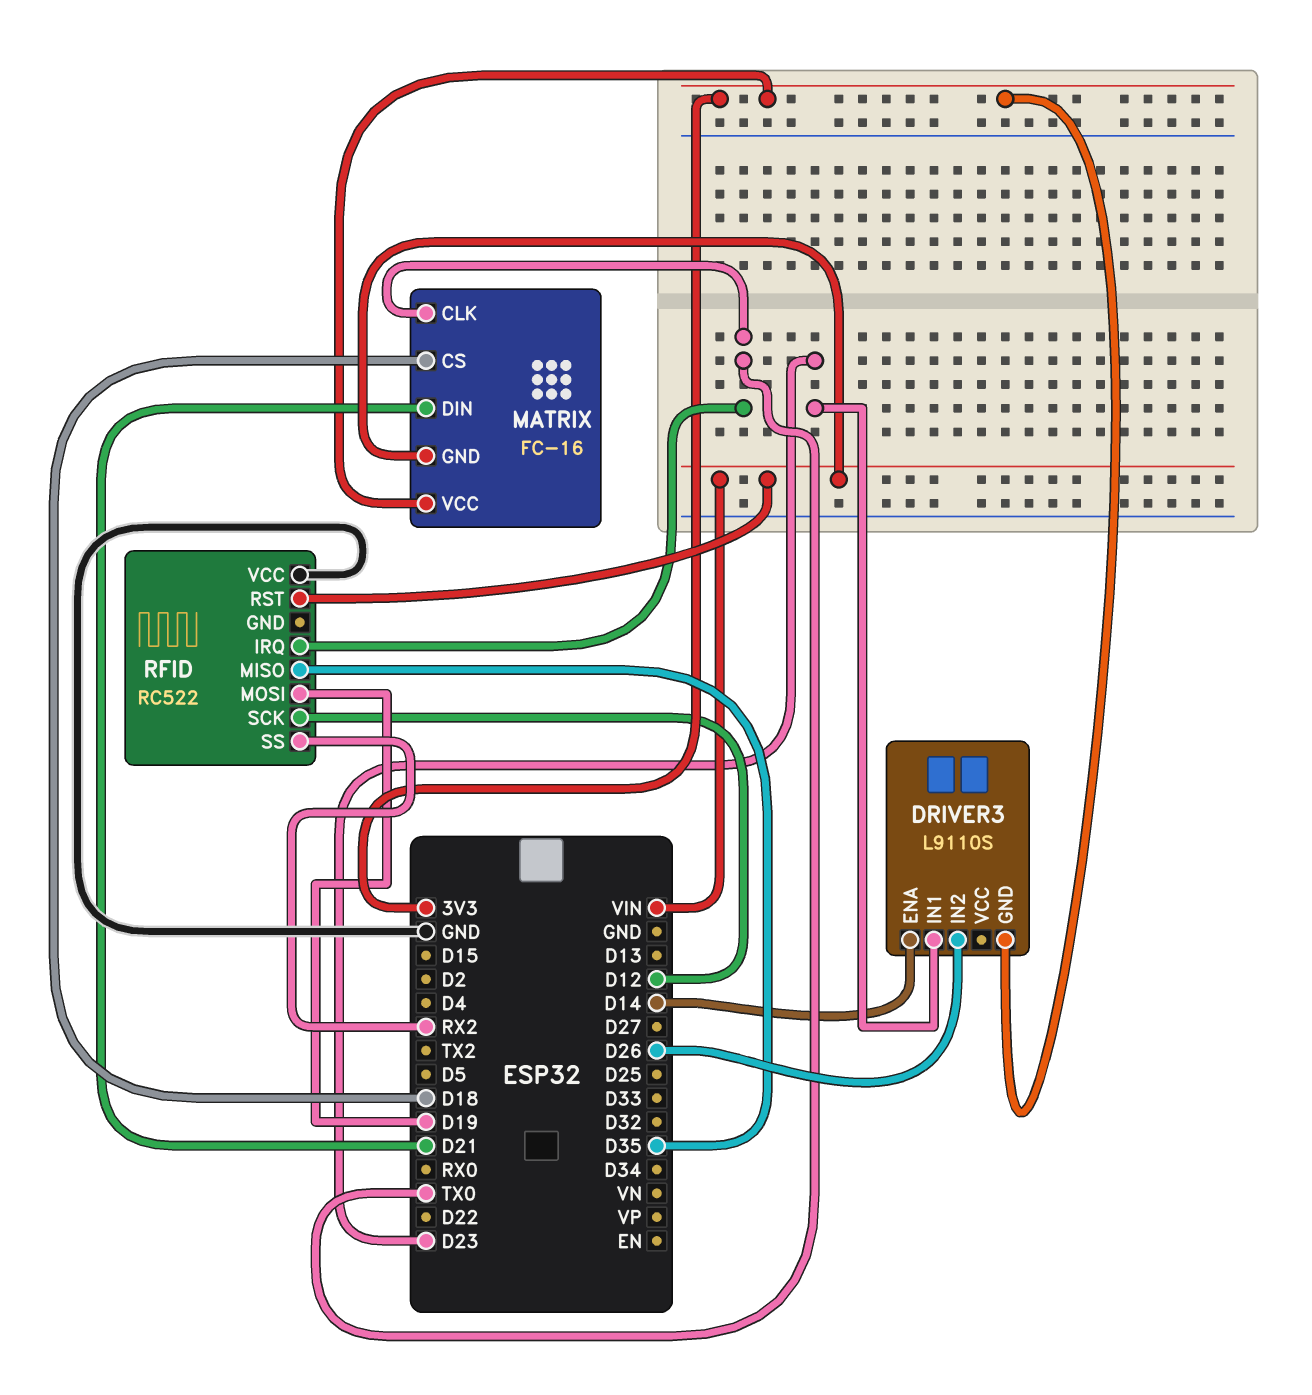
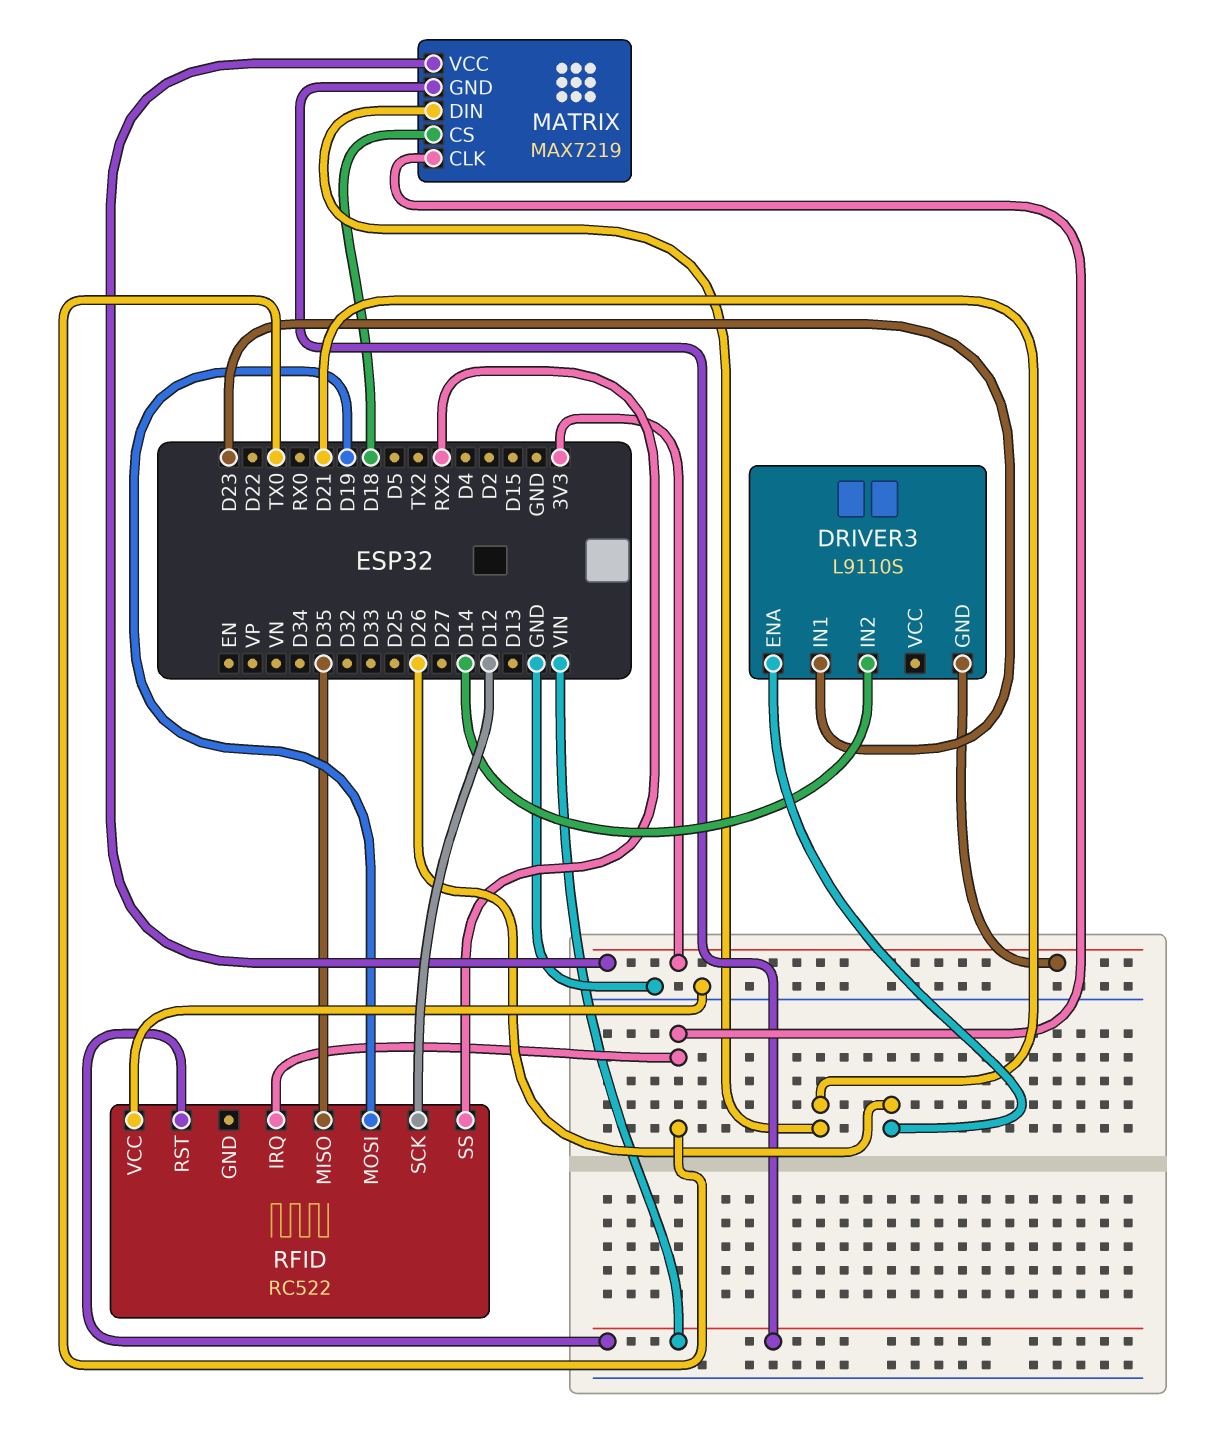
DRIVER3 pin ENA: D14 -> D26
DRIVER3 pin IN2: D26 -> D14
MATRIX: FC-16 -> MAX7219

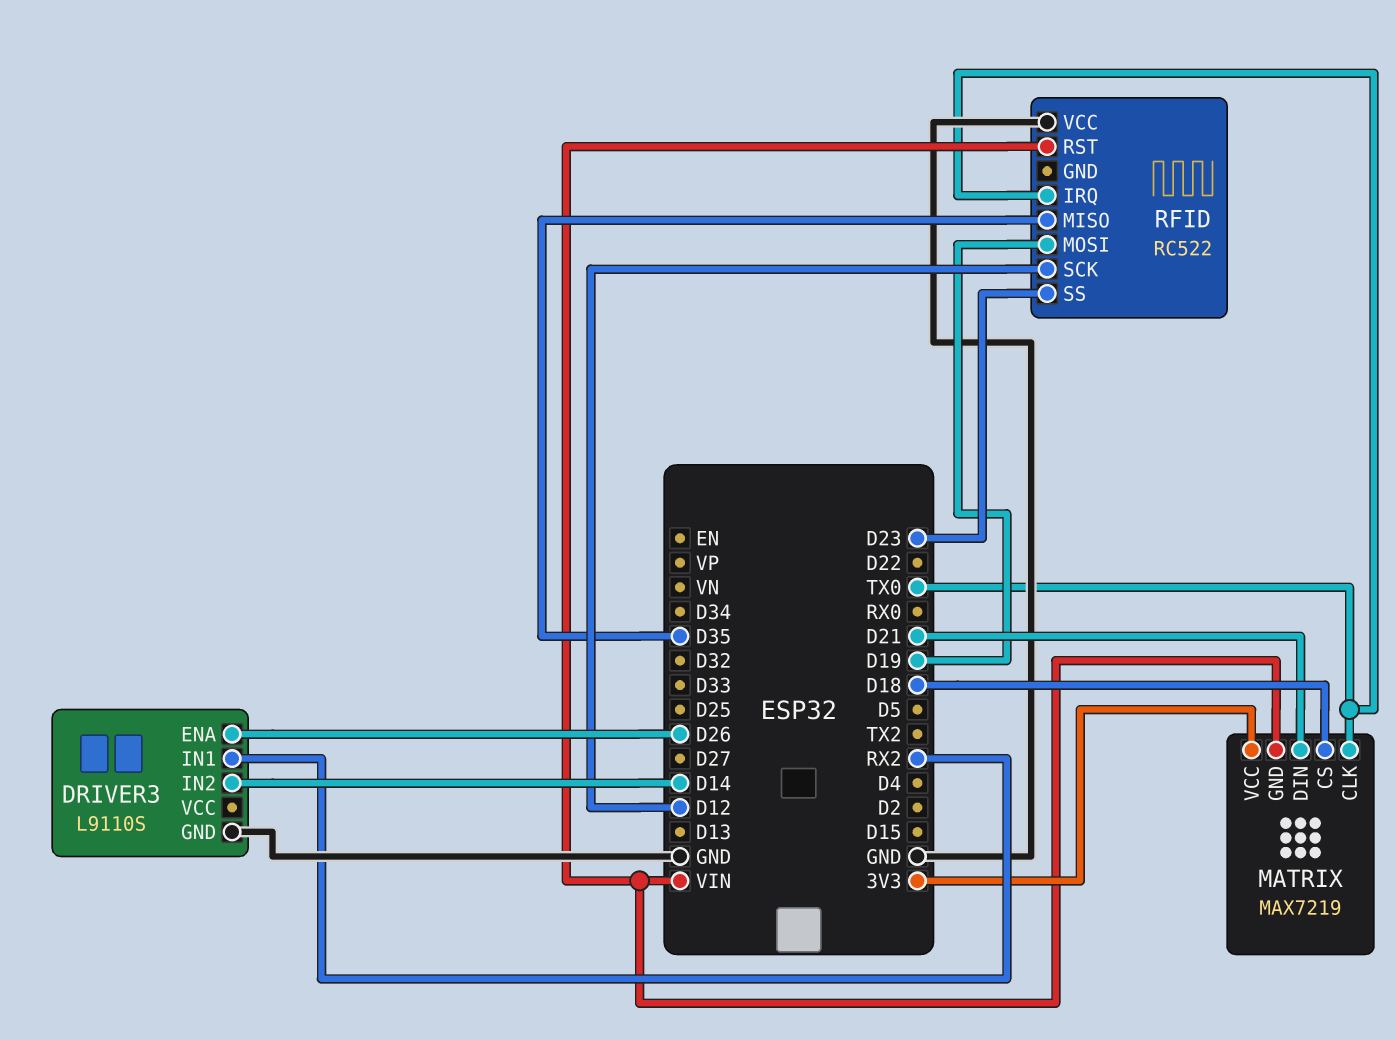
DRIVER3 pin GND: 3V3 -> GND
DRIVER3 pin IN1: D23 -> RX2
RFID pin SS: RX2 -> D23

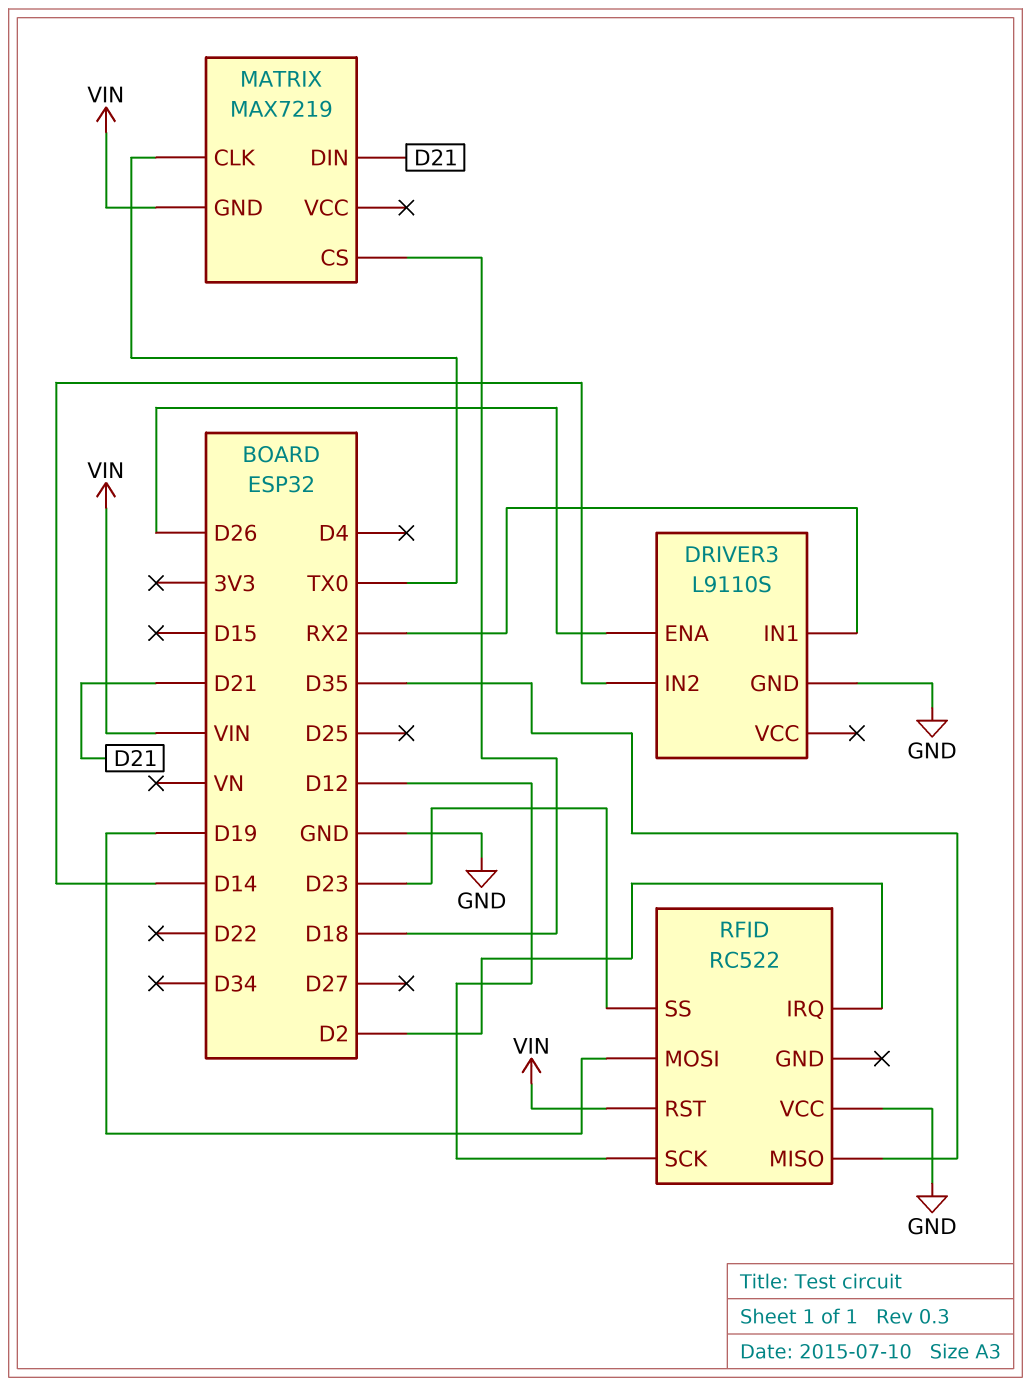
MATRIX pin VCC: 3V3 -> none
RFID pin IRQ: TX0 -> D2

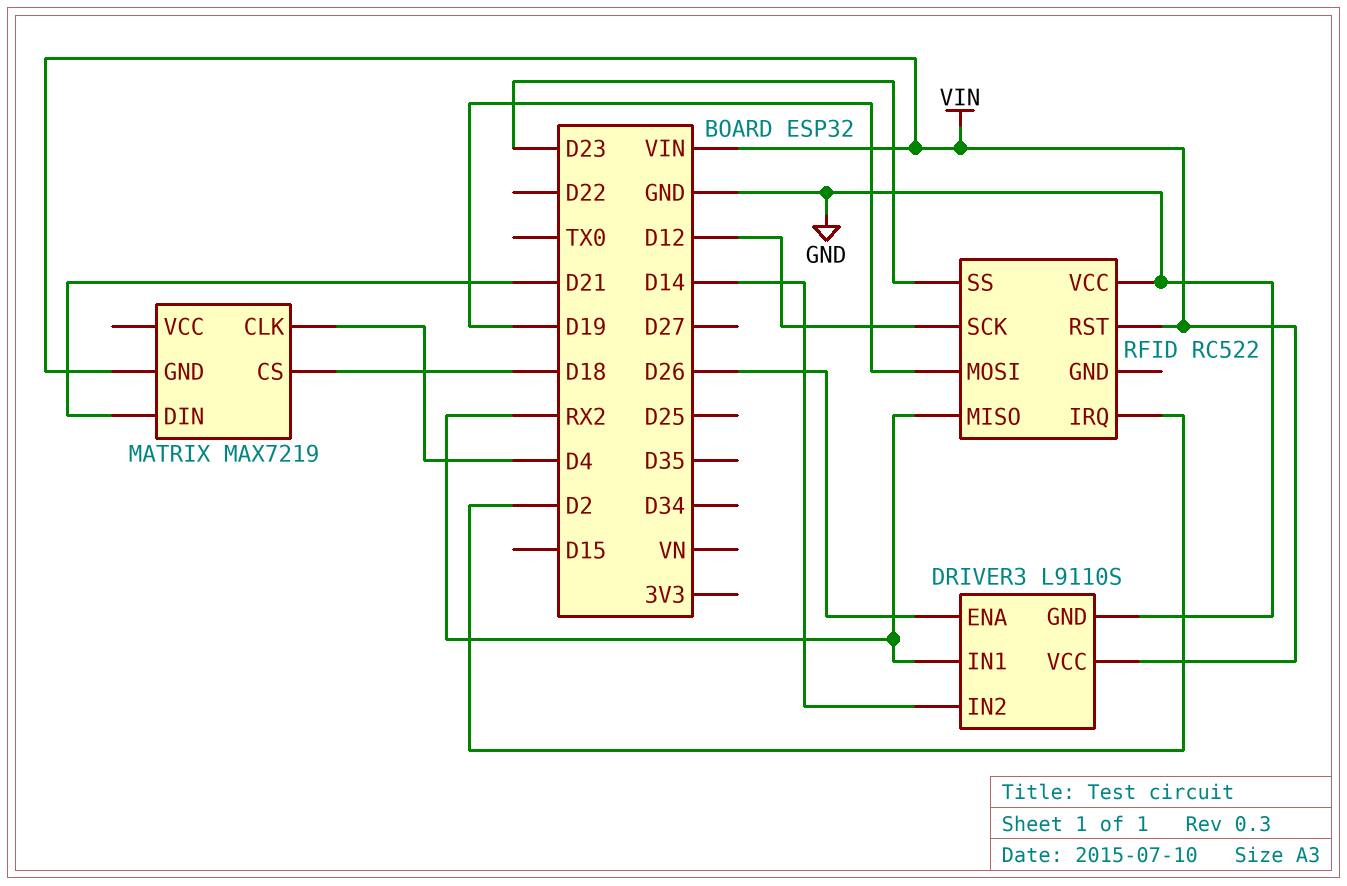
DRIVER3 pin VCC: none -> VIN
MATRIX pin CLK: TX0 -> D4
RFID pin MISO: D35 -> RX2

